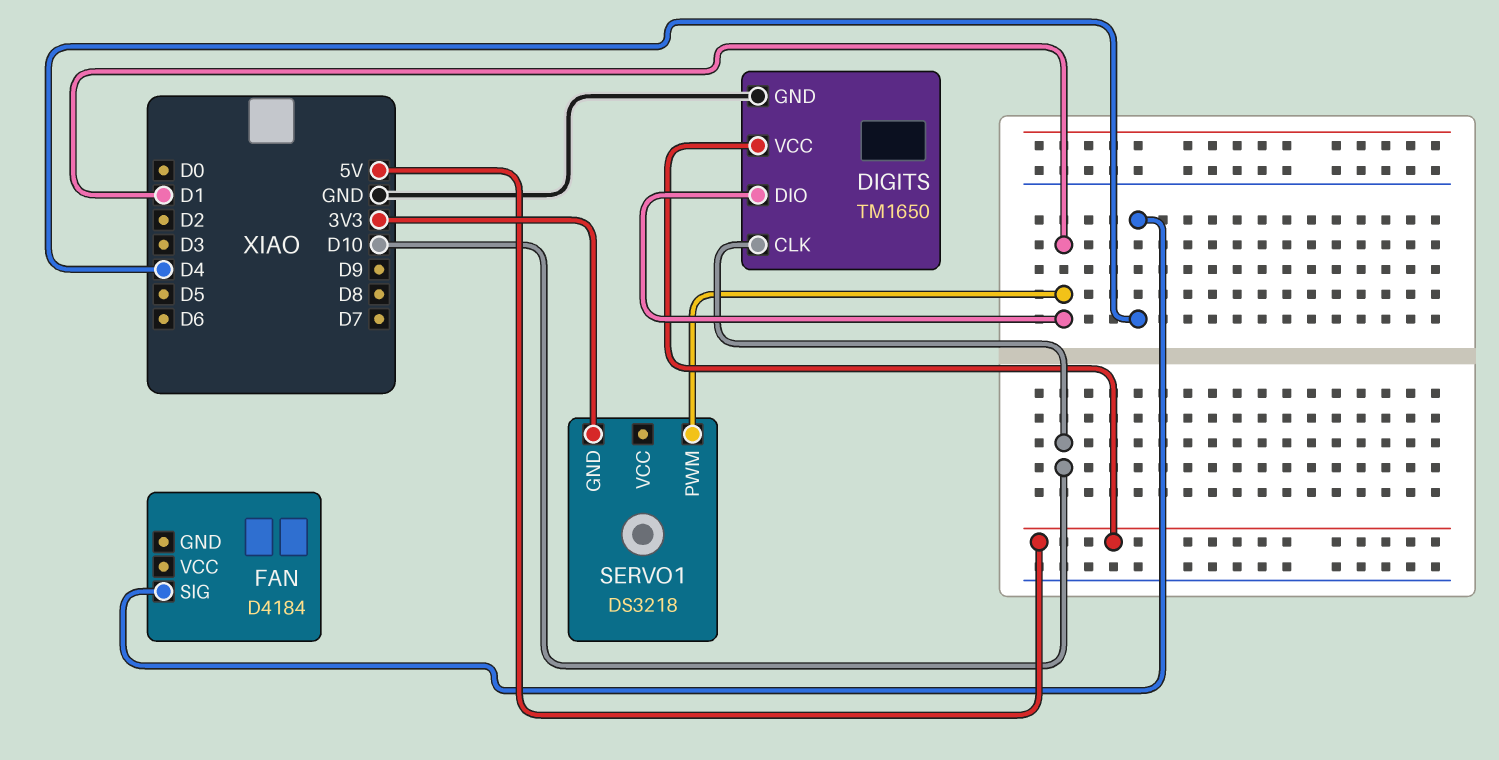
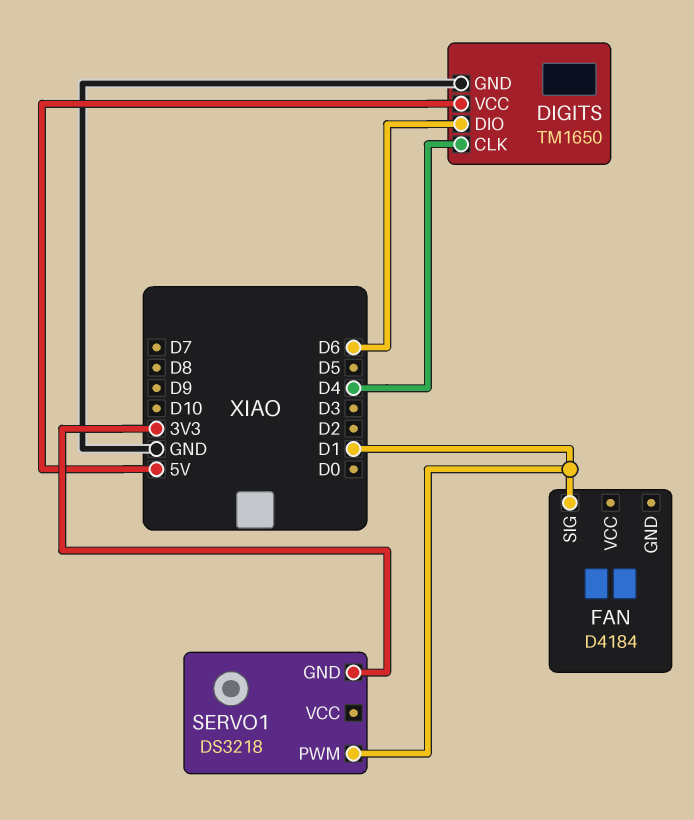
DIGITS pin CLK: D10 -> D4
DIGITS pin DIO: D1 -> D6
FAN pin SIG: D4 -> D1

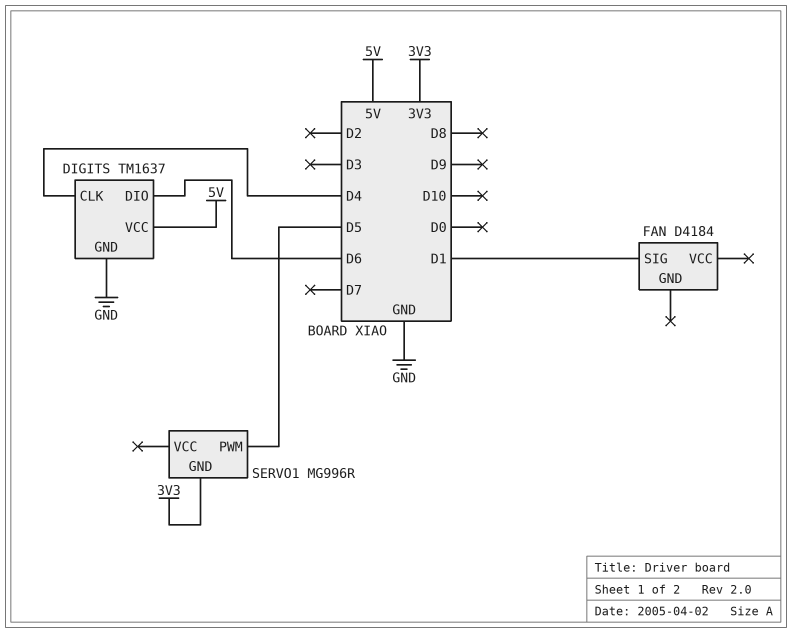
DIGITS: TM1650 -> TM1637
SERVO1: DS3218 -> MG996R
SERVO1 pin PWM: D1 -> D5

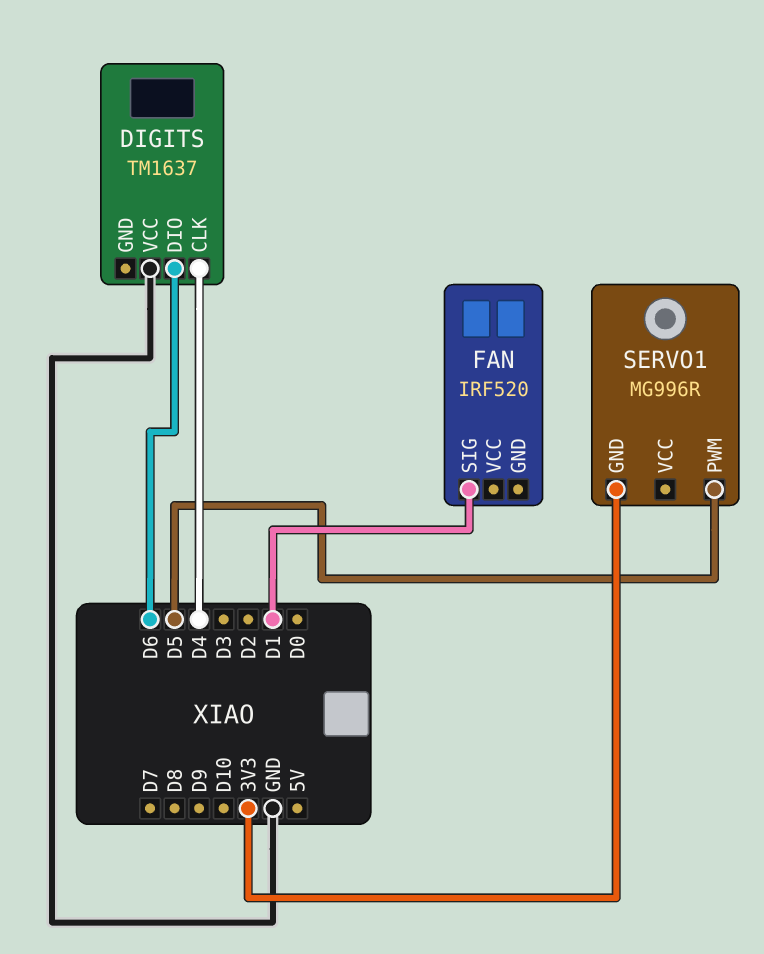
DIGITS pin GND: GND -> none
DIGITS pin VCC: 5V -> GND
FAN: D4184 -> IRF520

